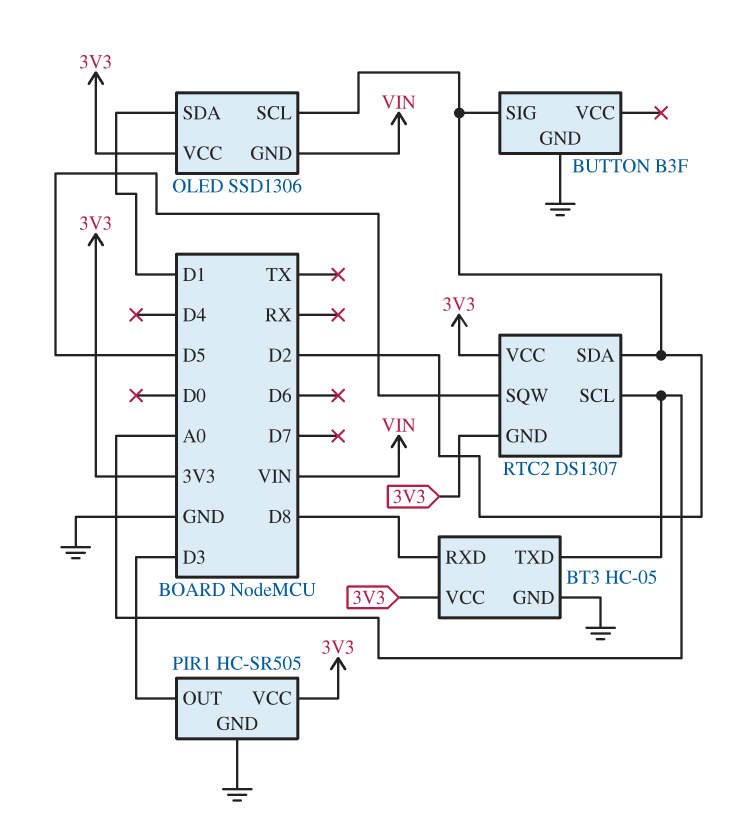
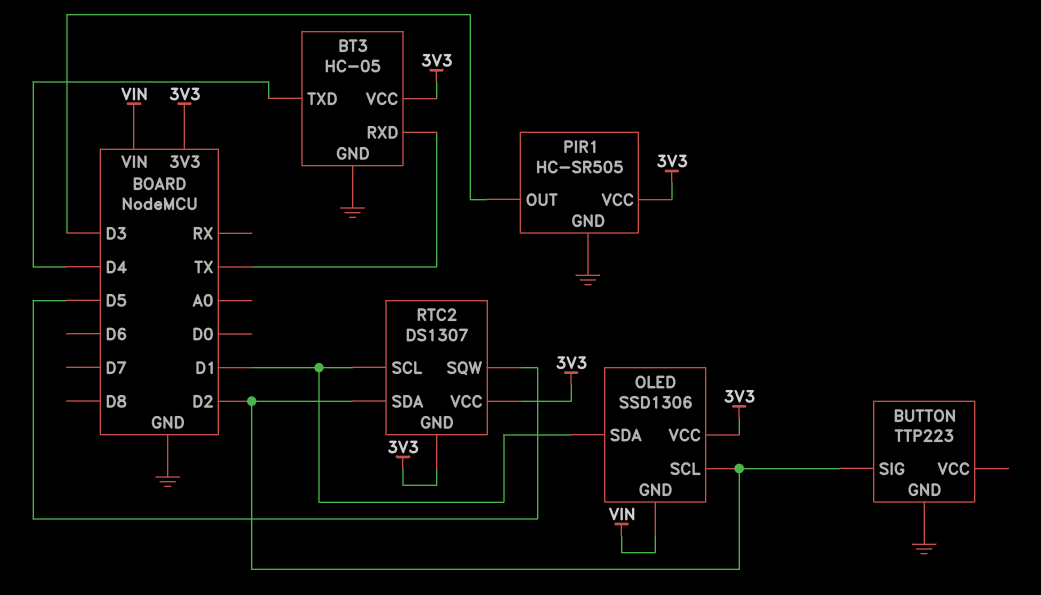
BT3 pin RXD: D8 -> TX
BT3 pin TXD: A0 -> D4
BUTTON: B3F -> TTP223
RTC2 pin SCL: A0 -> D1

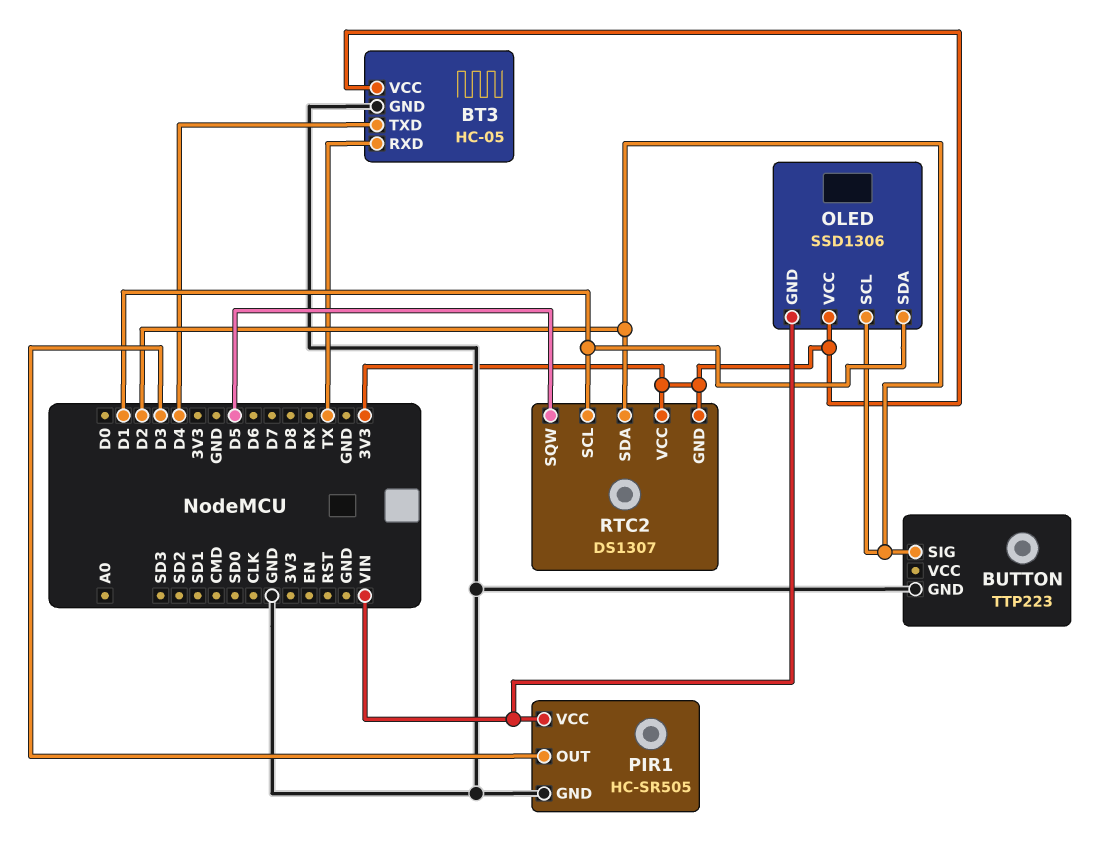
PIR1 pin VCC: 3V3 -> VIN

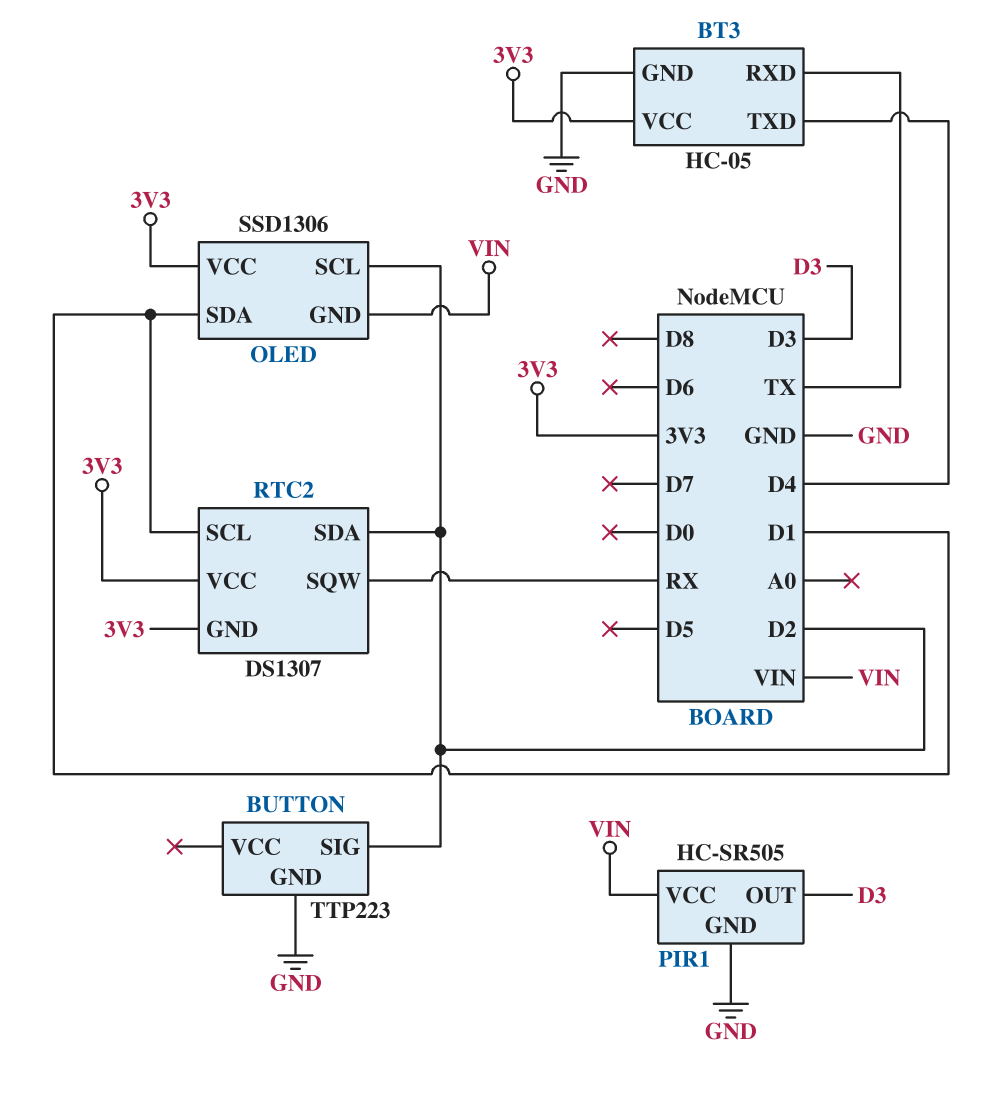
RTC2 pin SQW: D5 -> RX

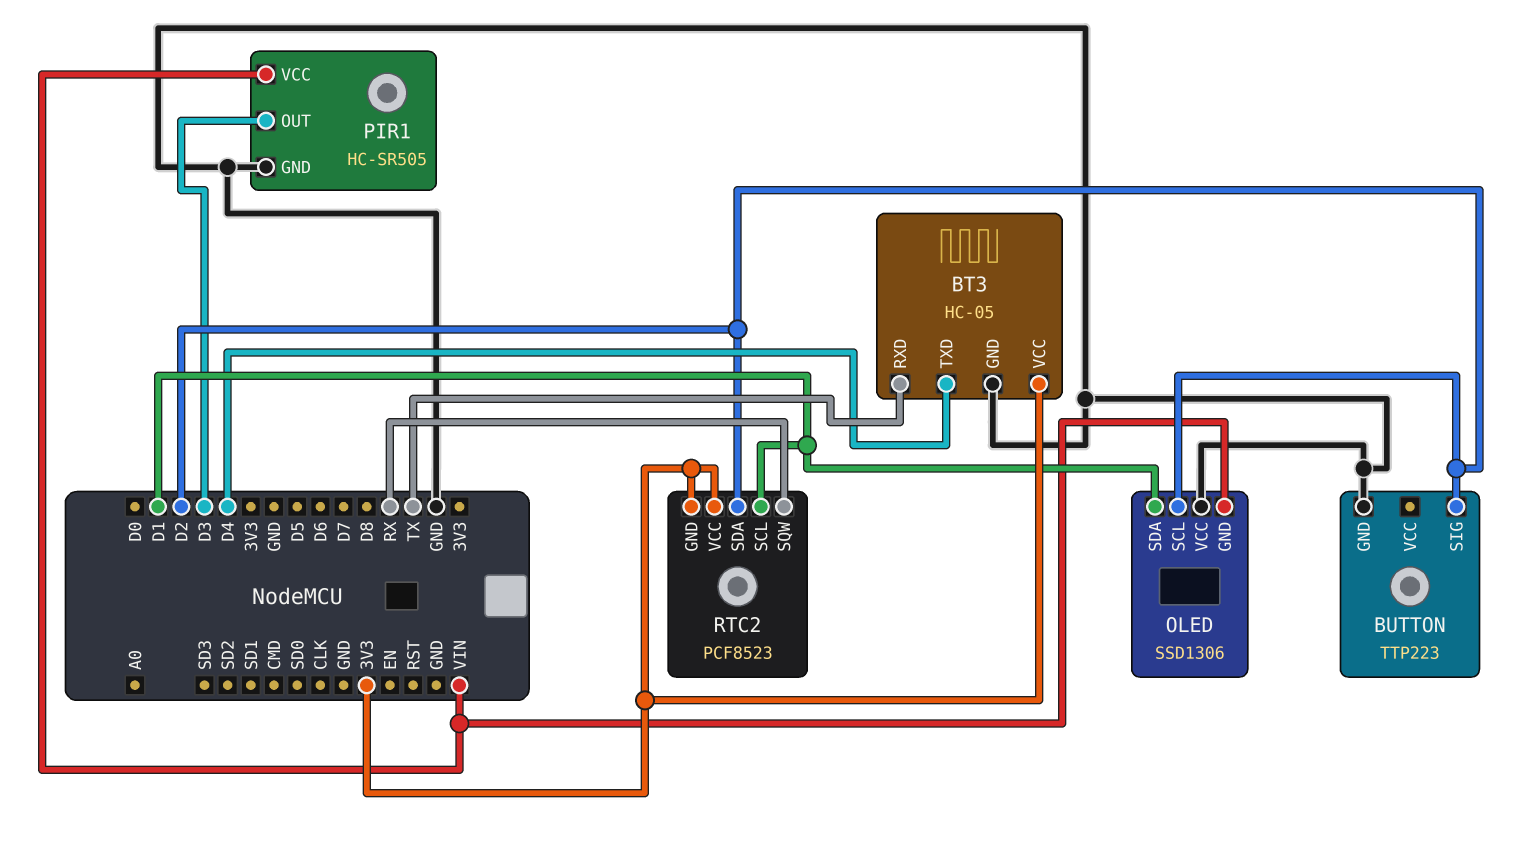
OLED pin VCC: 3V3 -> GND
RTC2: DS1307 -> PCF8523

